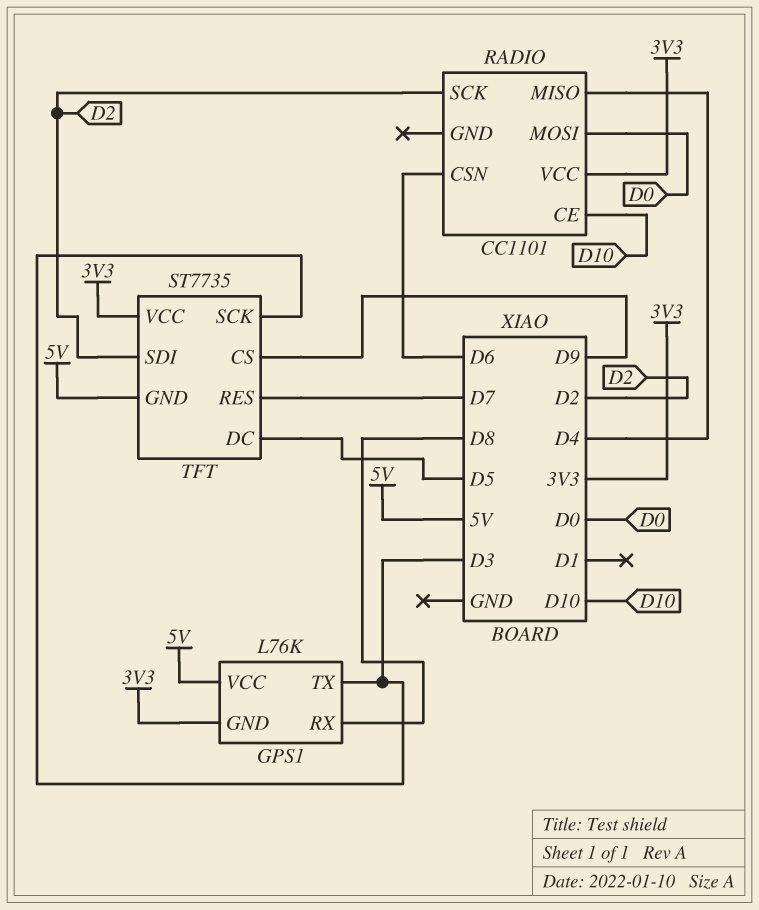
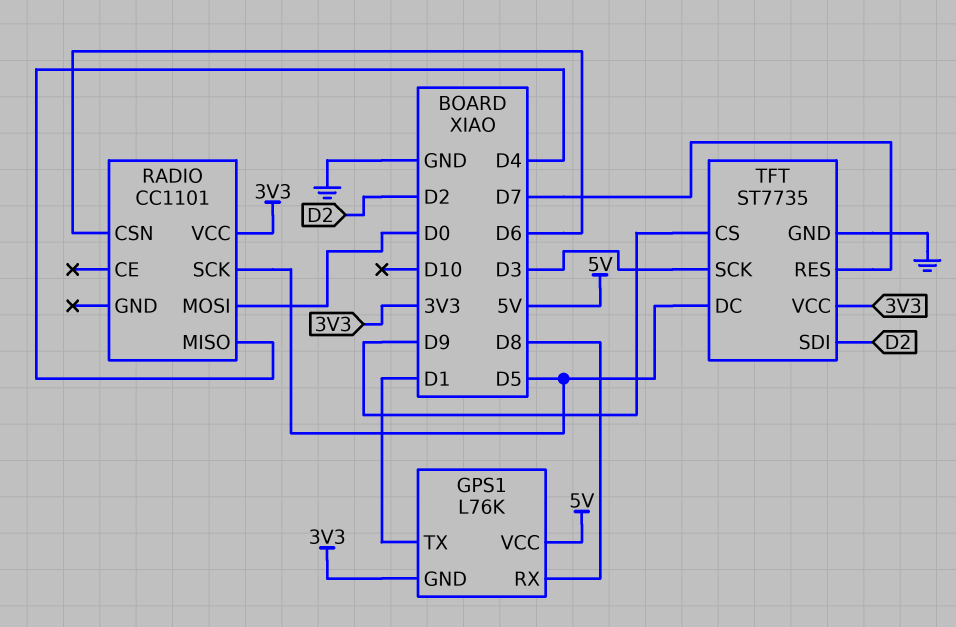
GPS1 pin TX: D3 -> D1
RADIO pin CE: D10 -> none
RADIO pin SCK: D2 -> D5
TFT pin GND: 5V -> GND

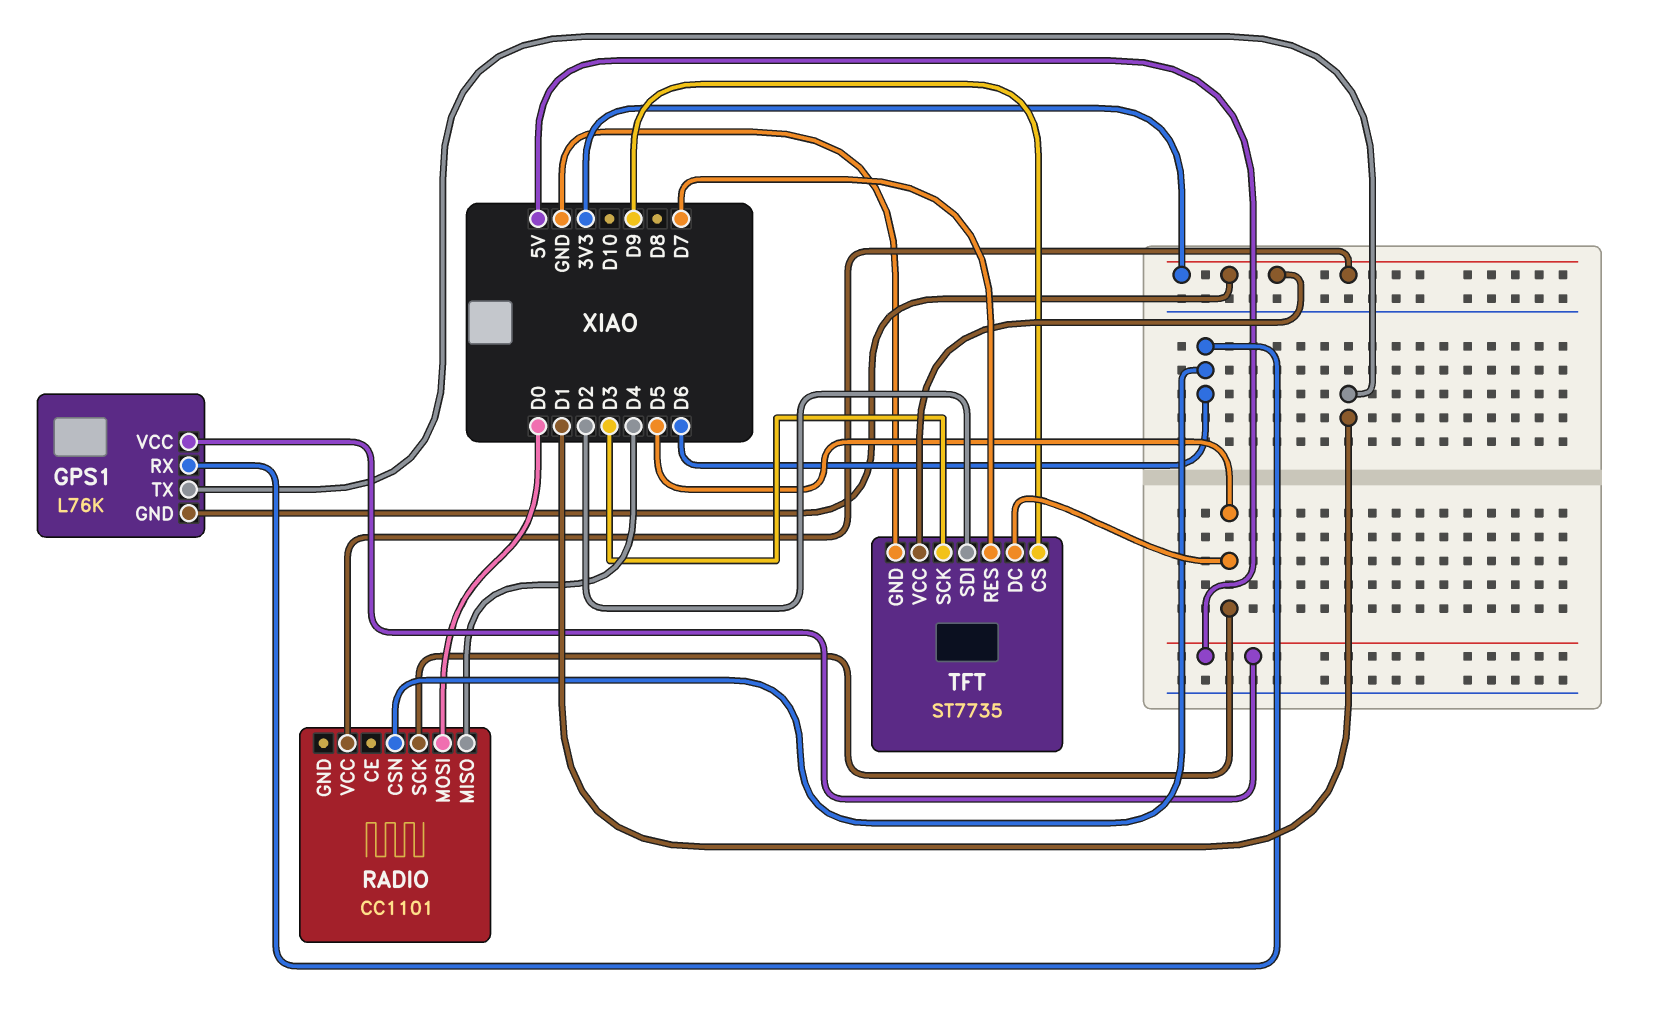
GPS1 pin RX: D8 -> D6

